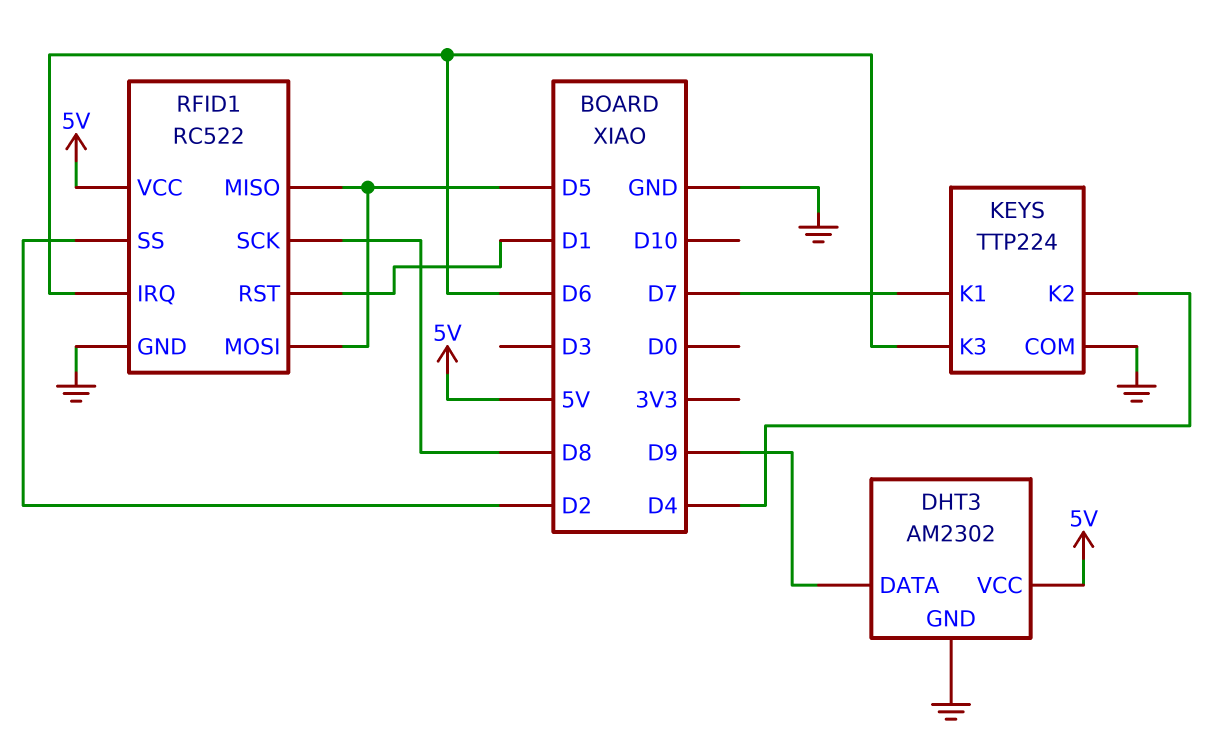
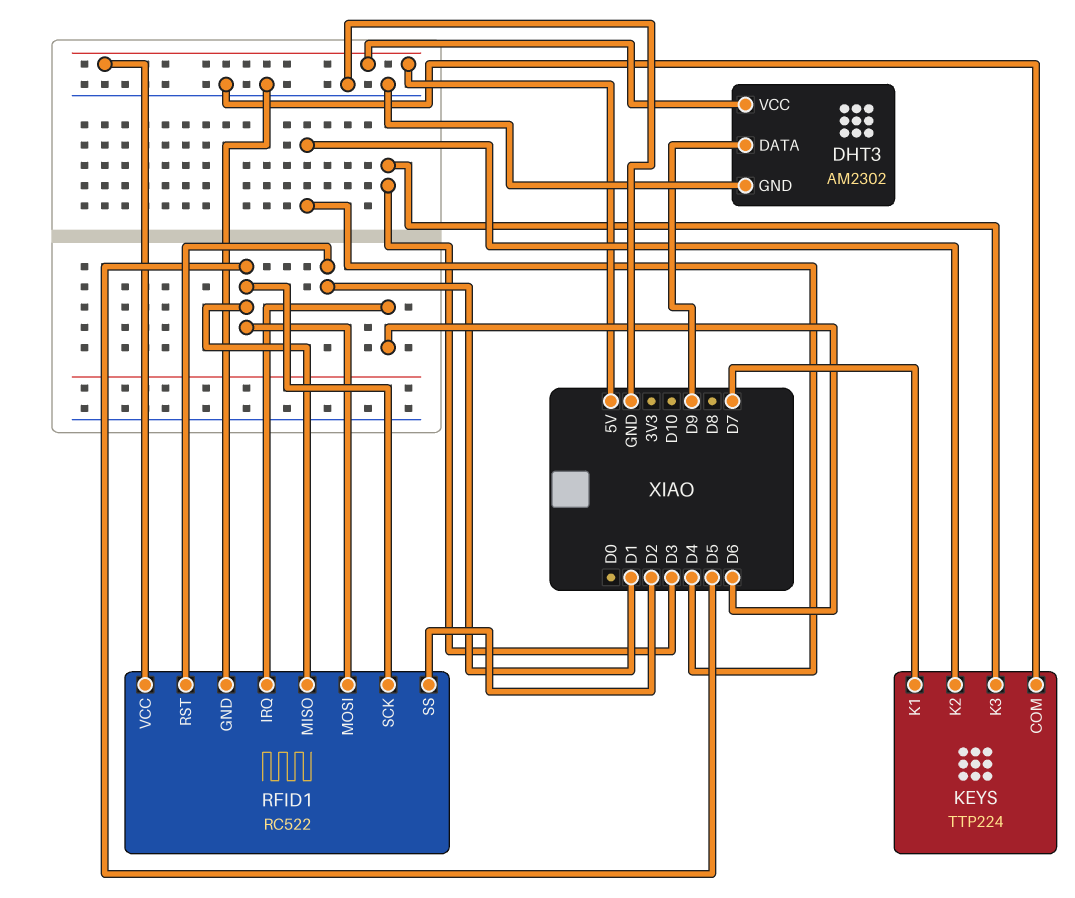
KEYS pin K3: D6 -> D3
RFID1 pin SCK: D8 -> D5

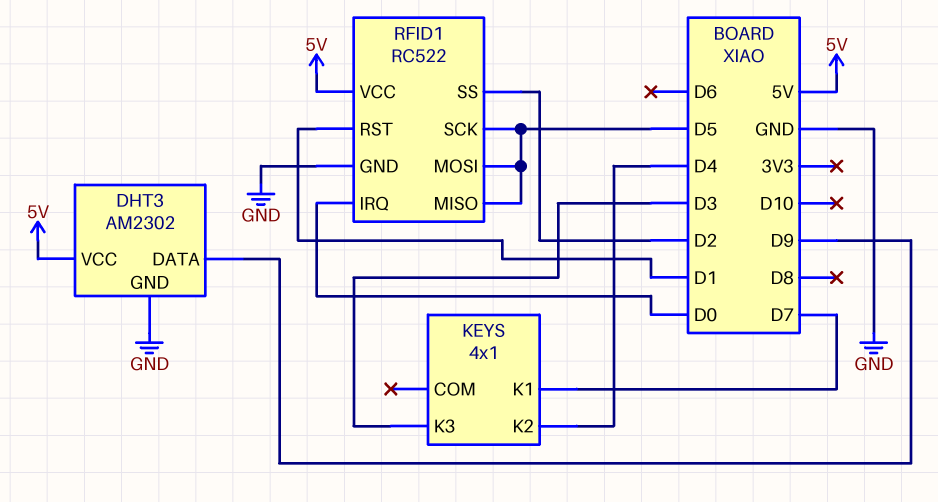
KEYS: TTP224 -> 4x1
KEYS pin COM: GND -> none
RFID1 pin IRQ: D6 -> D0

